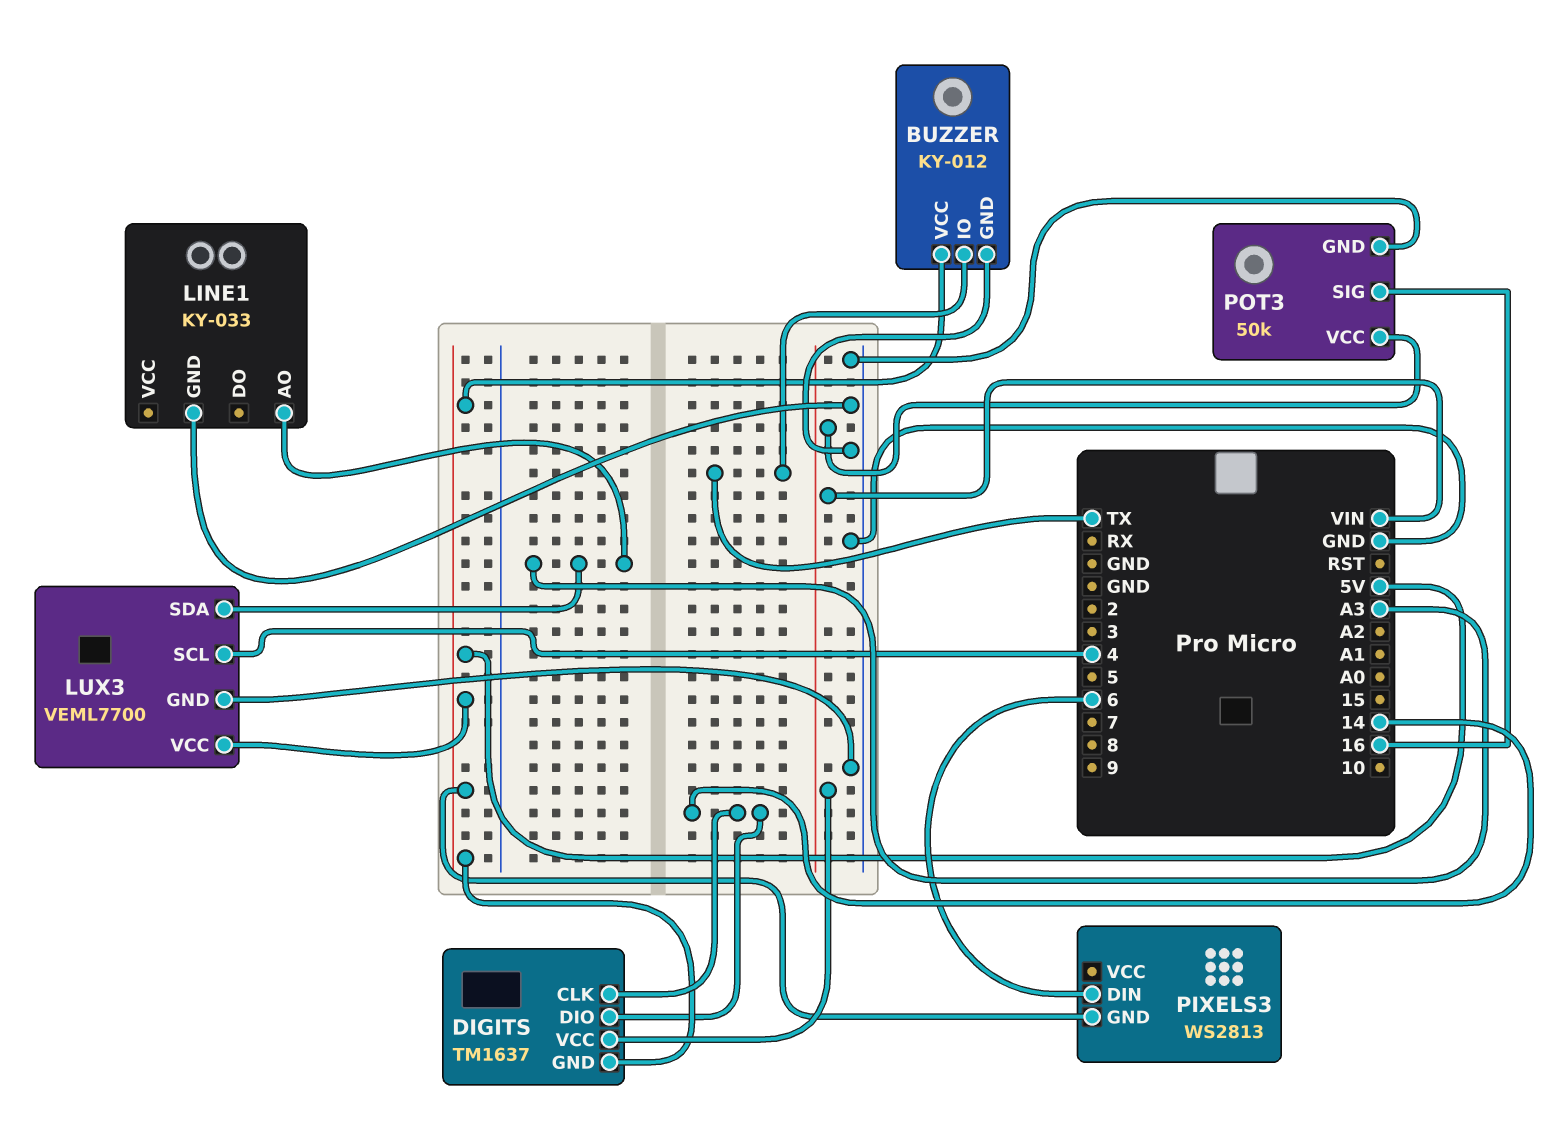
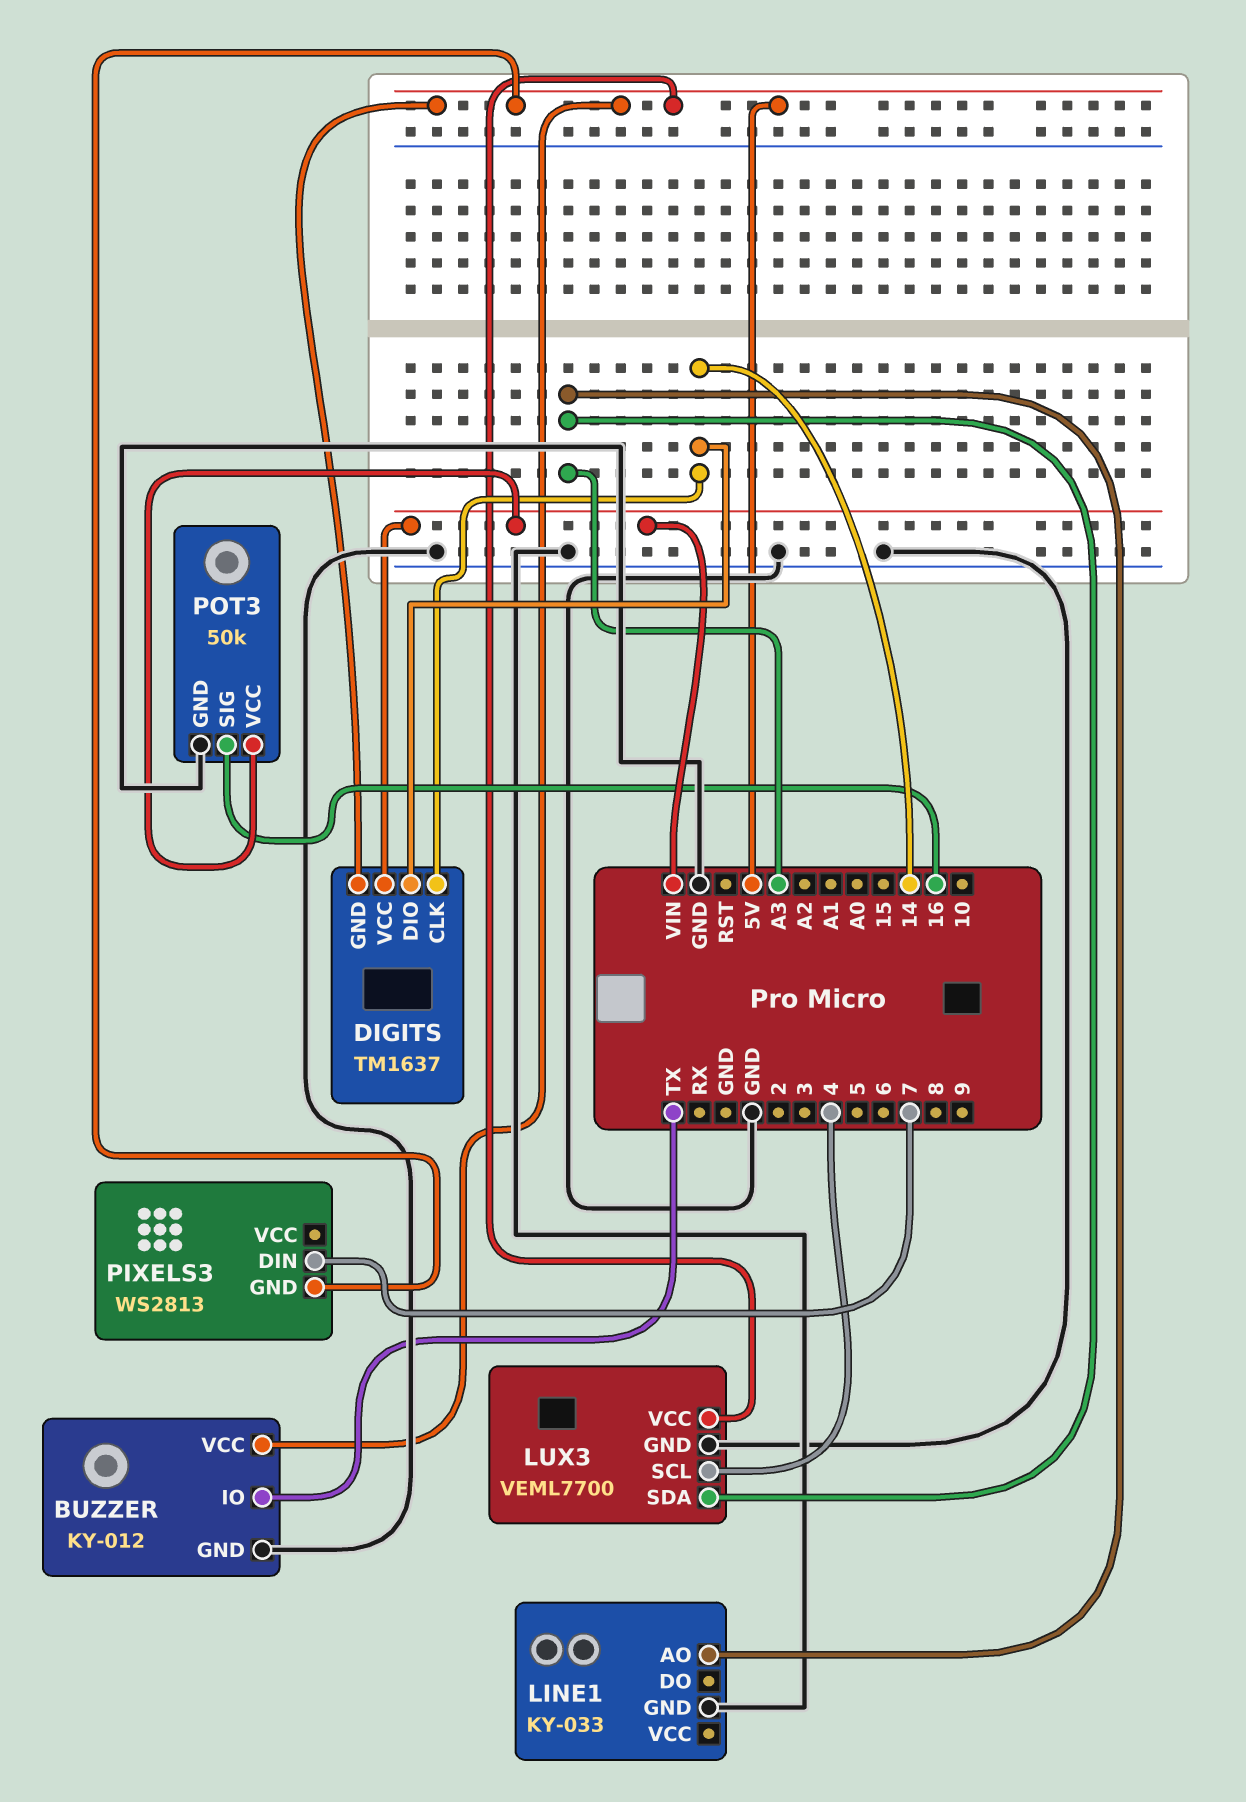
PIXELS3 pin DIN: 6 -> 7

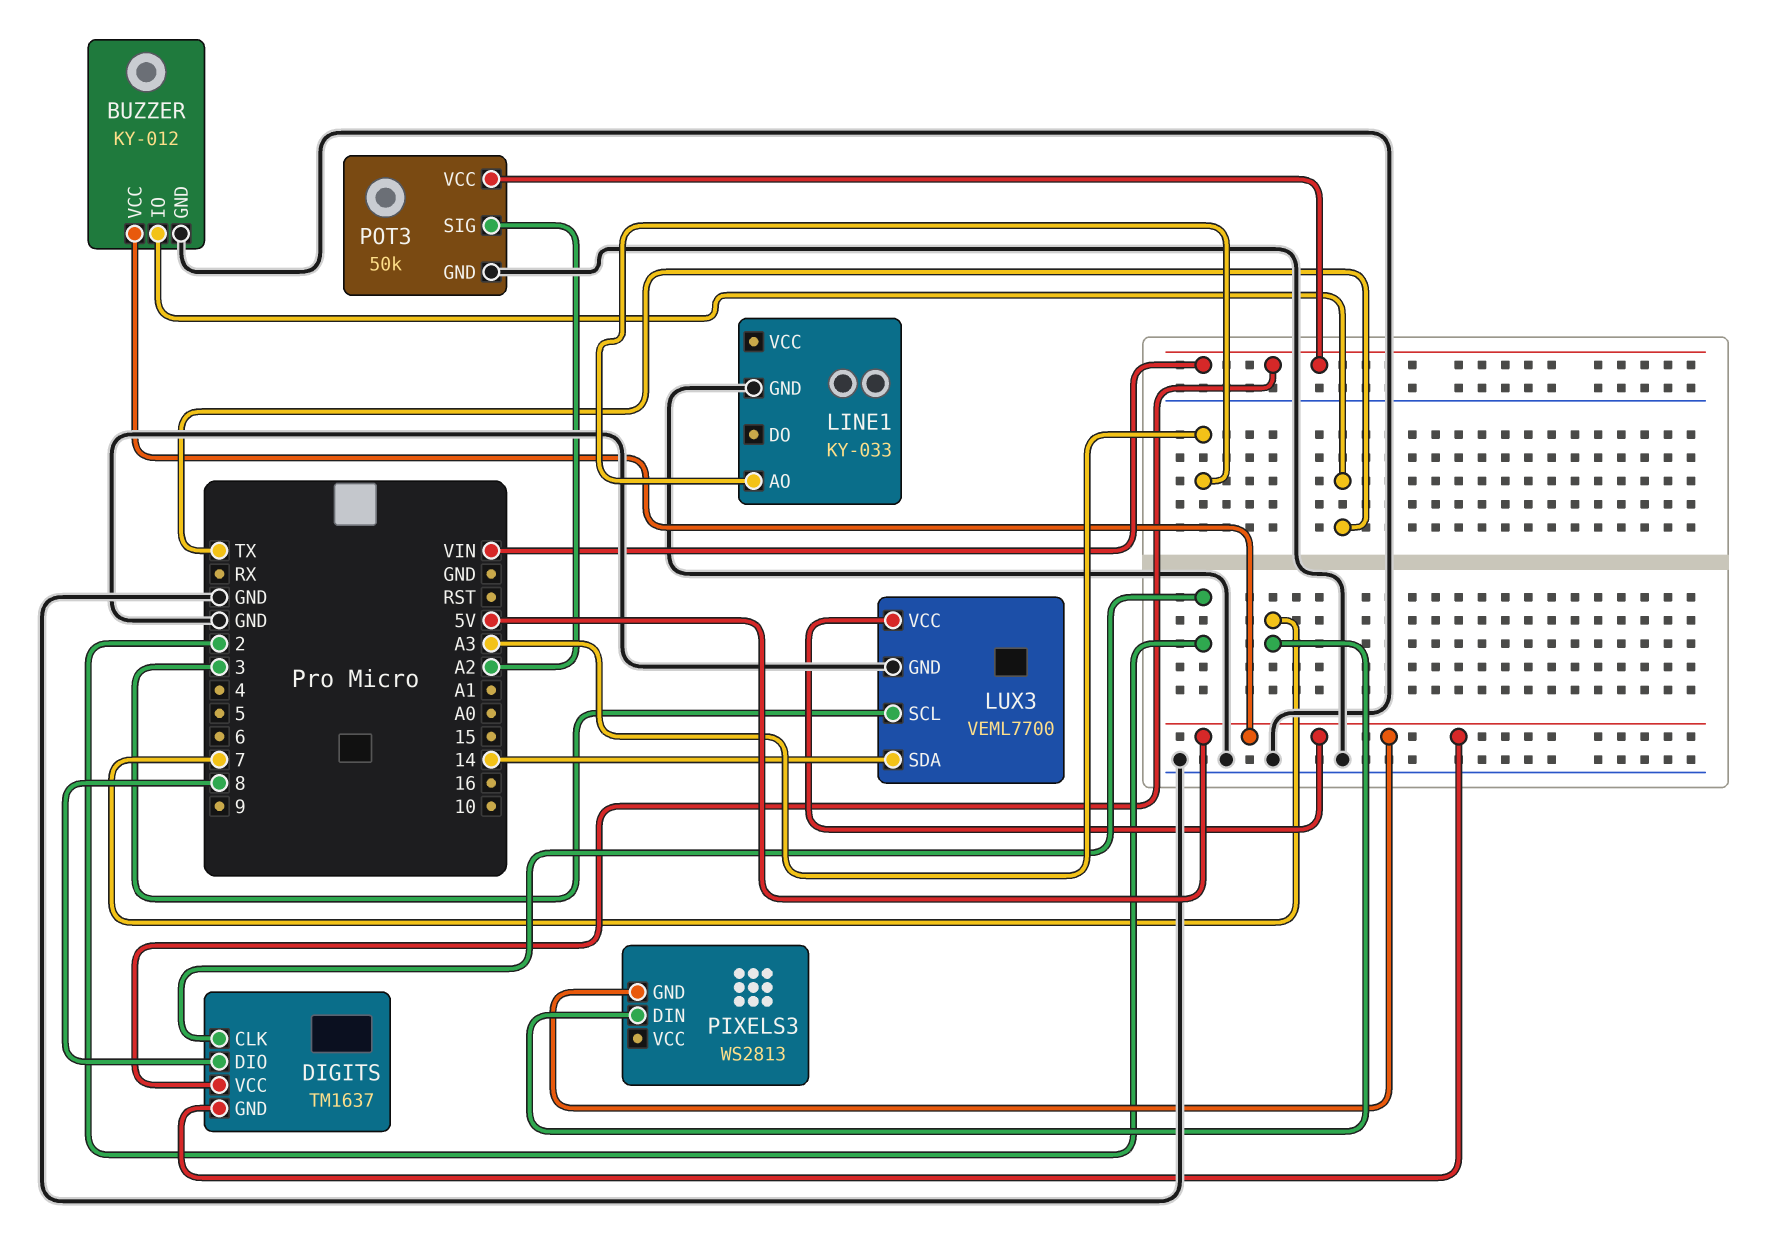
DIGITS pin CLK: 14 -> 2
DIGITS pin DIO: 14 -> 8
LUX3 pin SCL: 4 -> 3
LUX3 pin SDA: A3 -> 14
POT3 pin SIG: 16 -> A2

